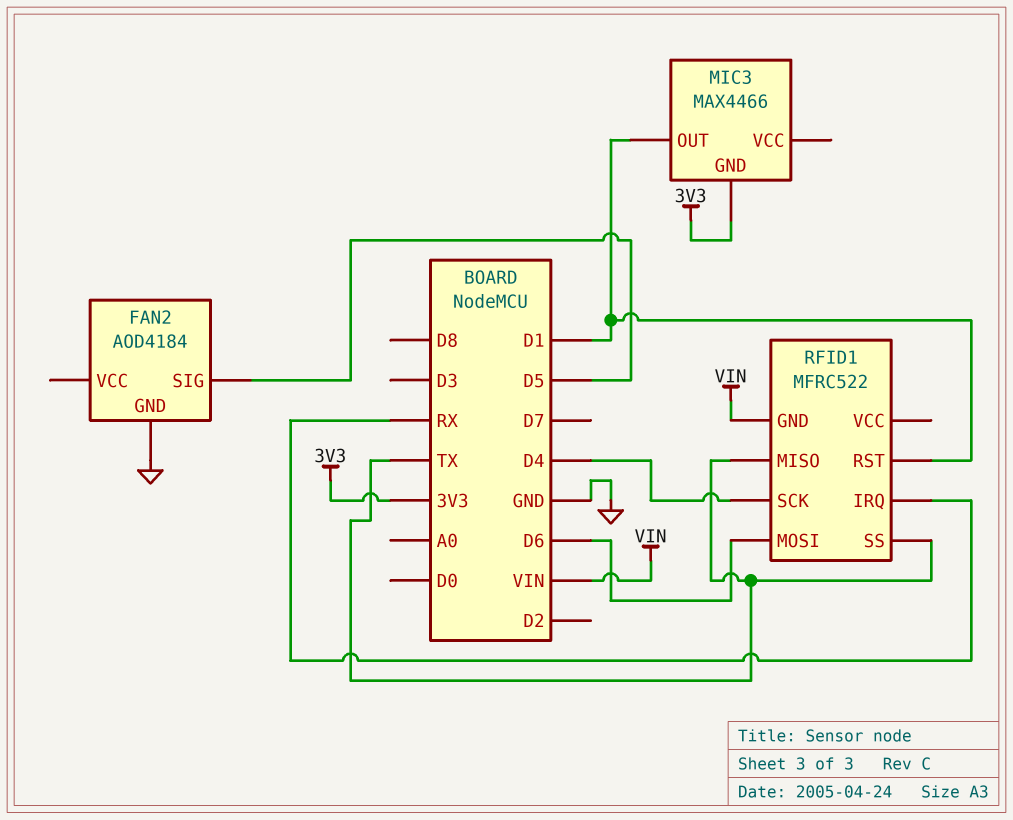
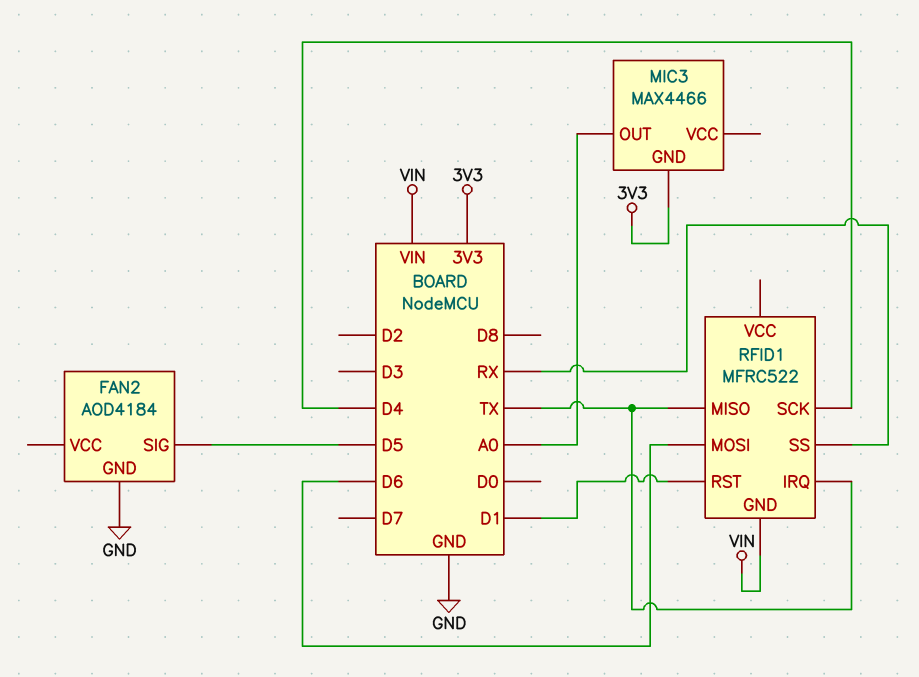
MIC3 pin OUT: D1 -> A0
RFID1 pin IRQ: RX -> TX
RFID1 pin SS: TX -> RX

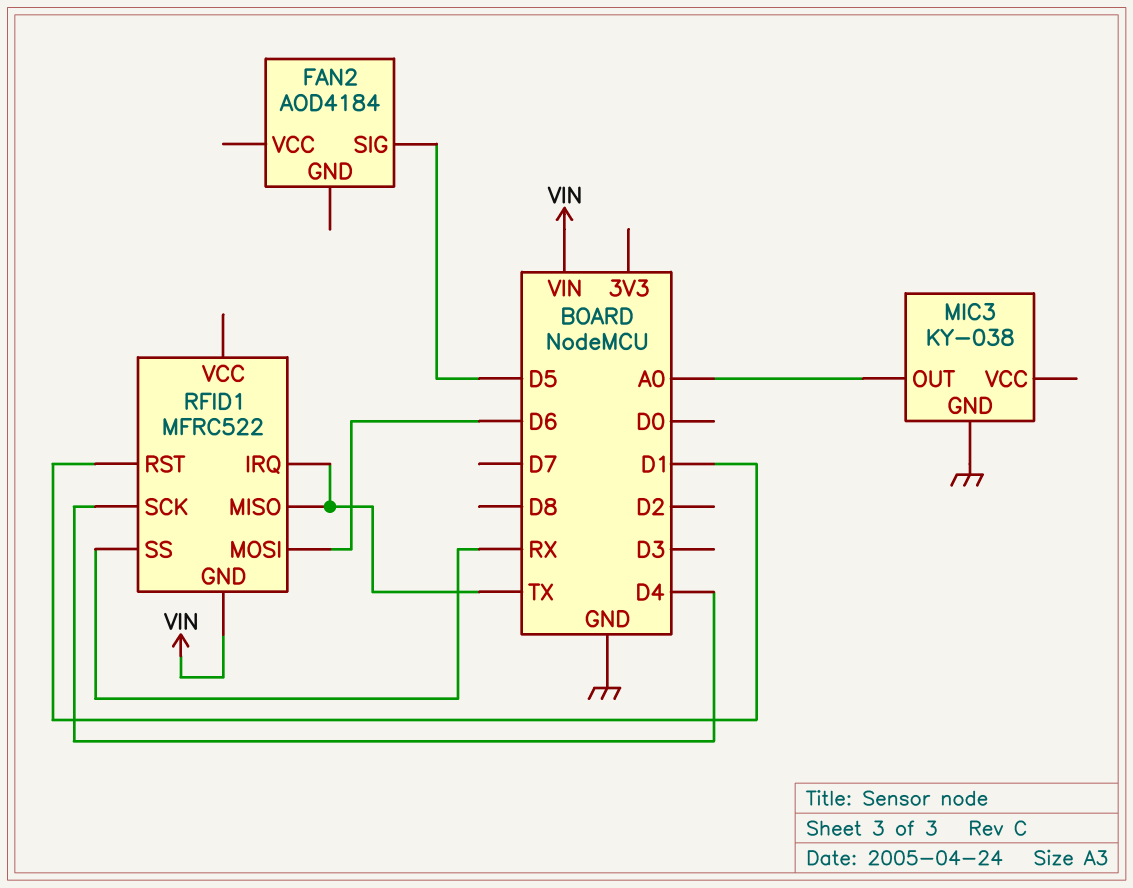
FAN2 pin GND: GND -> none
MIC3: MAX4466 -> KY-038
MIC3 pin GND: 3V3 -> GND

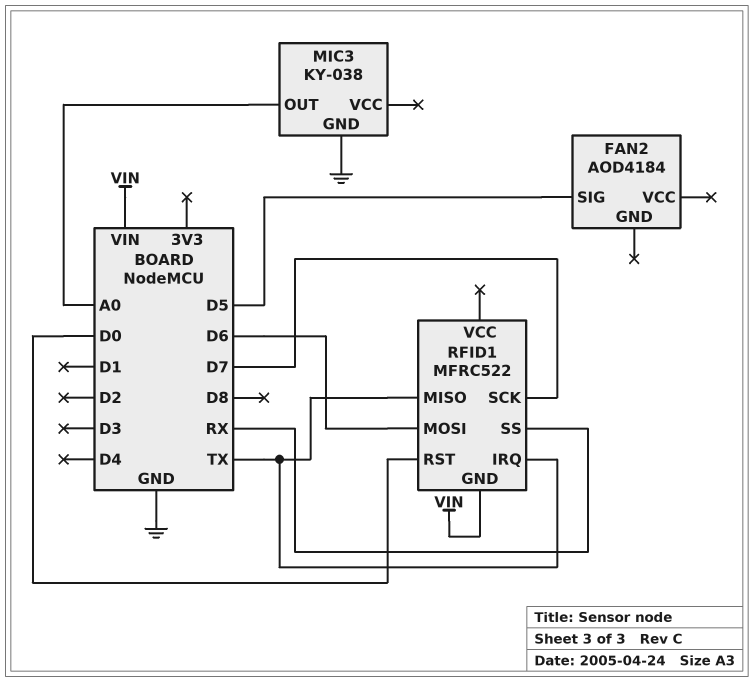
RFID1 pin RST: D1 -> D0
RFID1 pin SCK: D4 -> D7

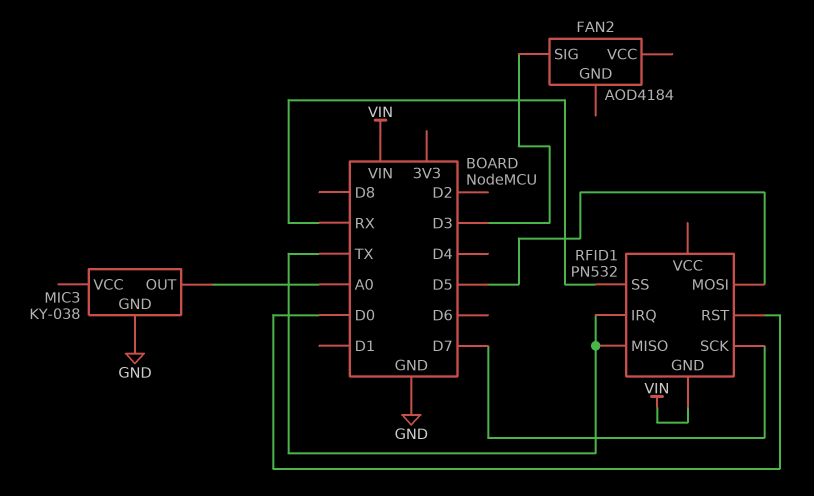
FAN2 pin SIG: D5 -> D3
RFID1: MFRC522 -> PN532
RFID1 pin MOSI: D6 -> D5

